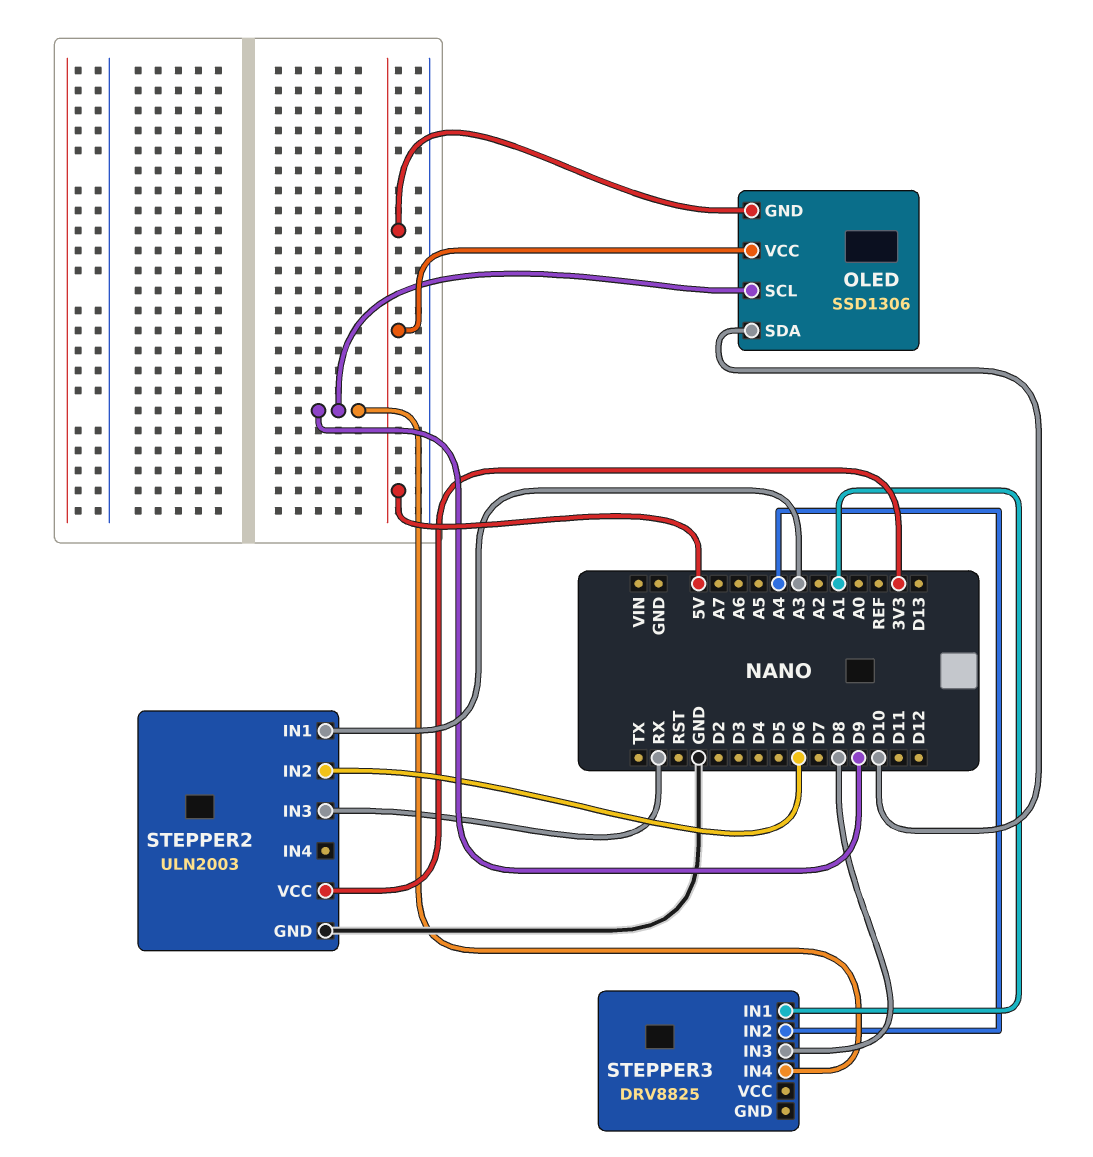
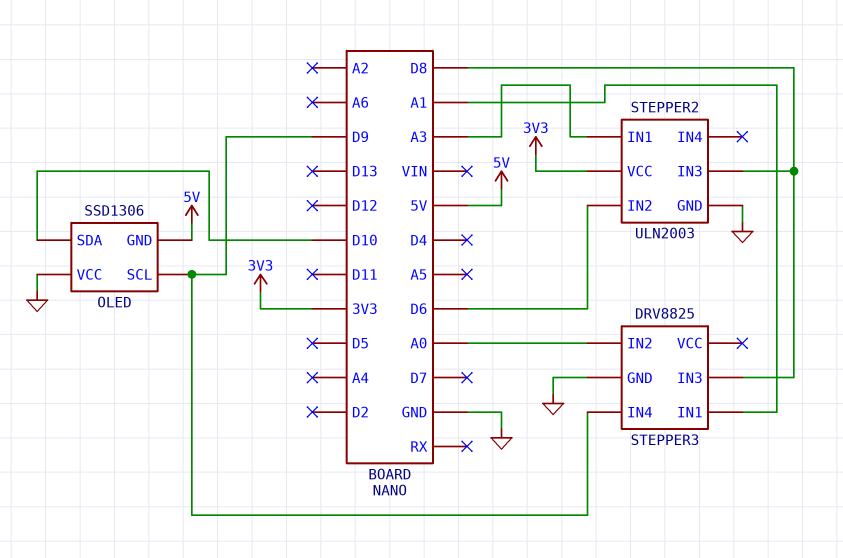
OLED pin VCC: 5V -> GND
STEPPER2 pin IN3: RX -> D8
STEPPER3 pin GND: none -> GND
STEPPER3 pin IN2: A4 -> A0

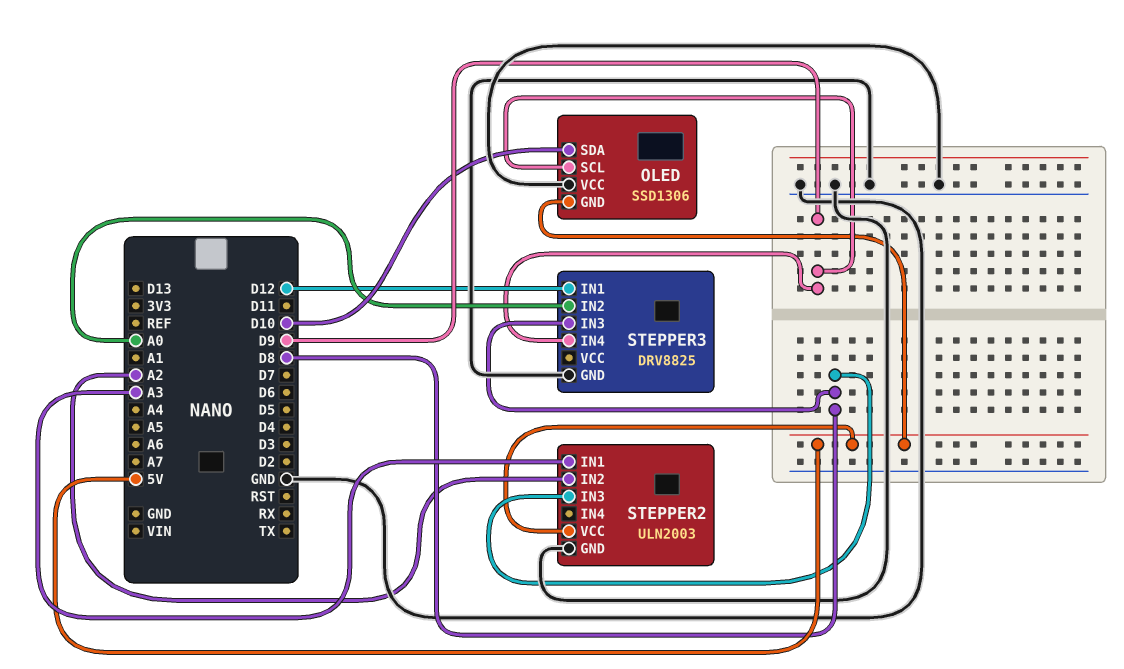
STEPPER2 pin IN2: D6 -> A2
STEPPER2 pin VCC: 3V3 -> 5V
STEPPER3 pin IN1: A1 -> D12

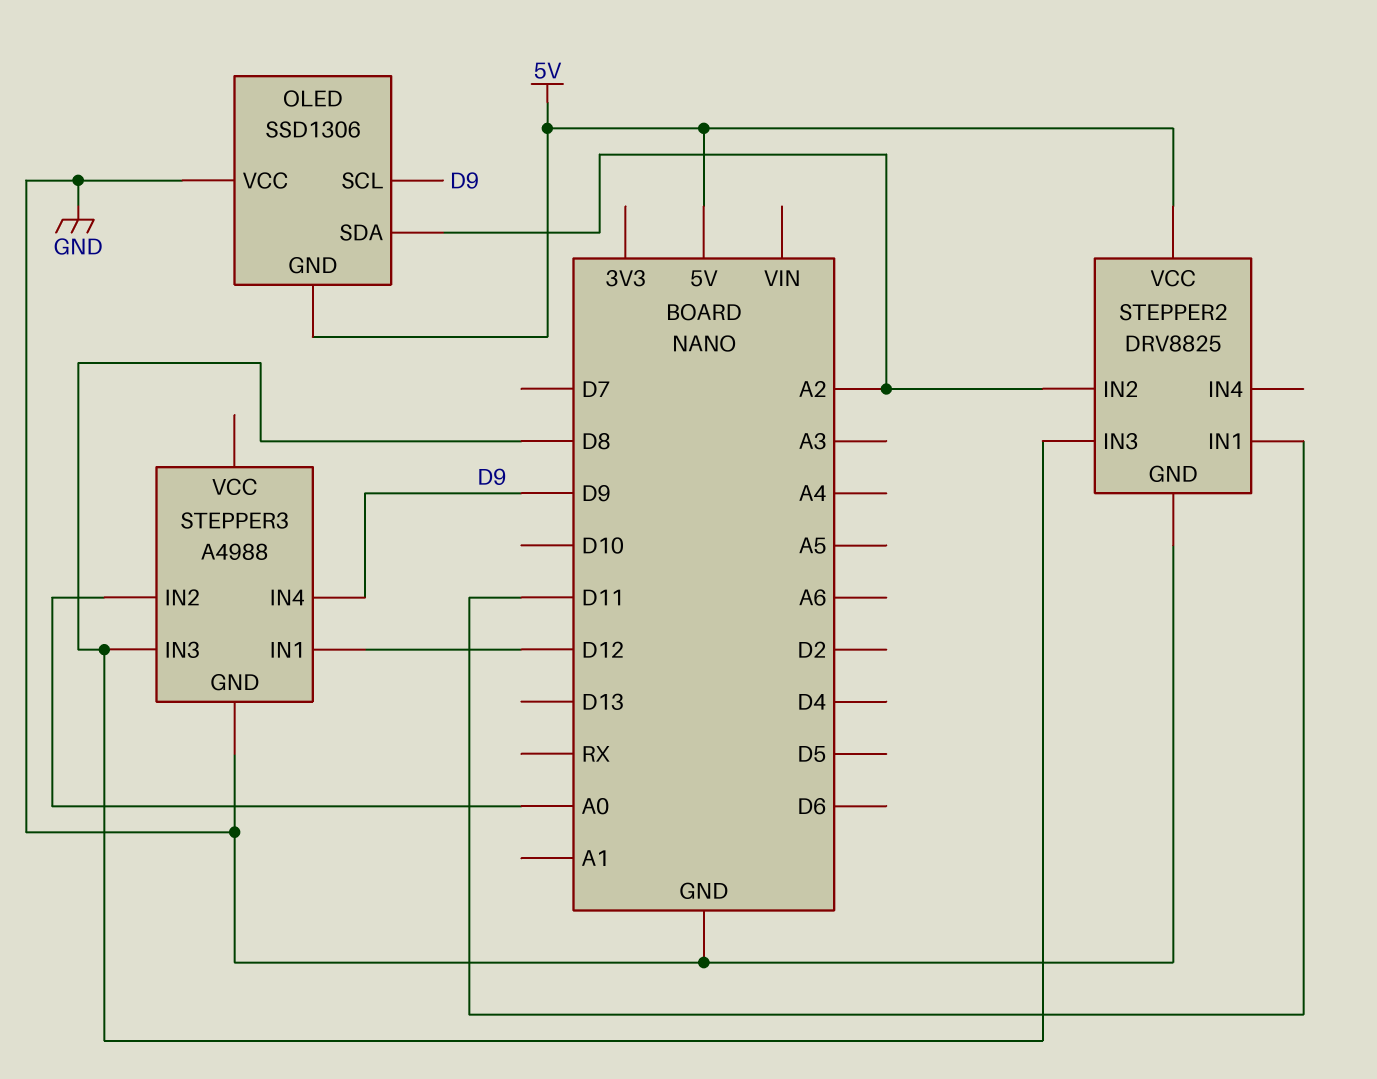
OLED pin SDA: D10 -> A2
STEPPER2: ULN2003 -> DRV8825
STEPPER2 pin IN1: A3 -> D11
STEPPER3: DRV8825 -> A4988

